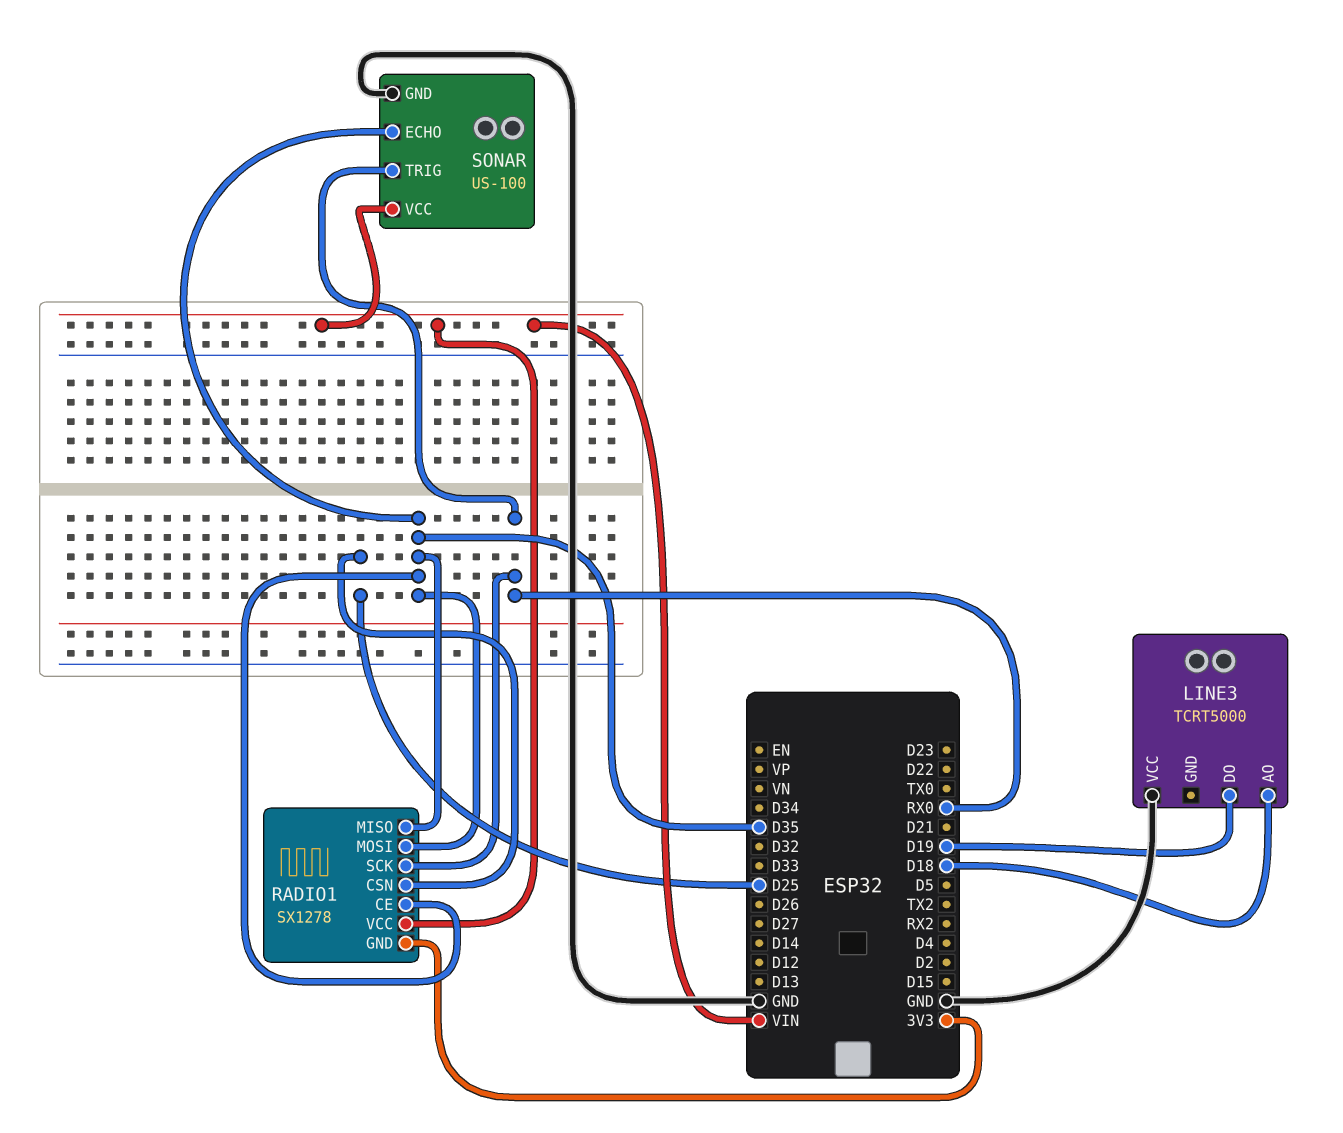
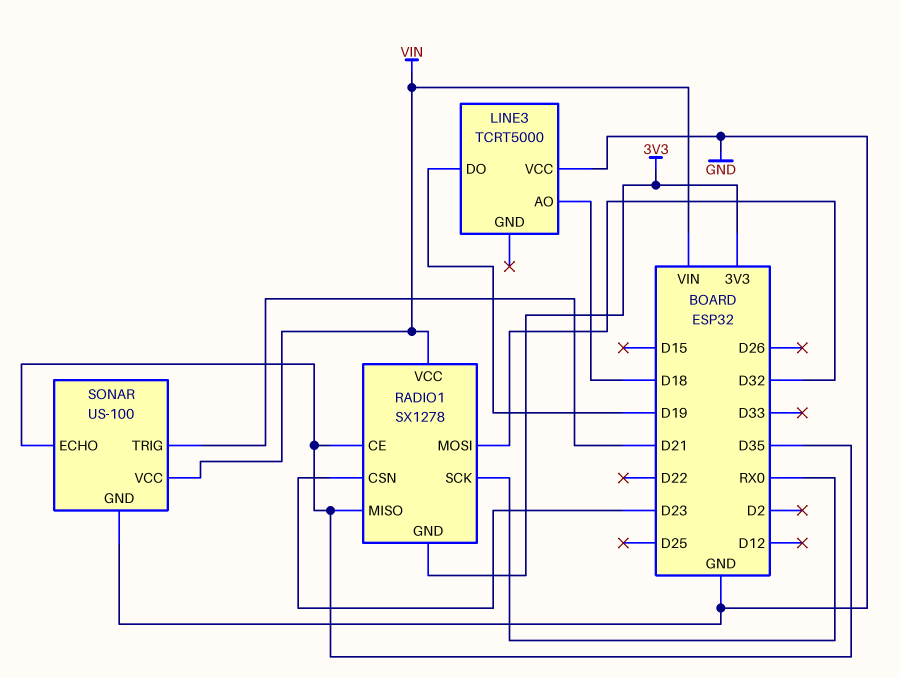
RADIO1 pin CSN: D25 -> D23
RADIO1 pin MOSI: D35 -> D32
SONAR pin TRIG: RX0 -> D21

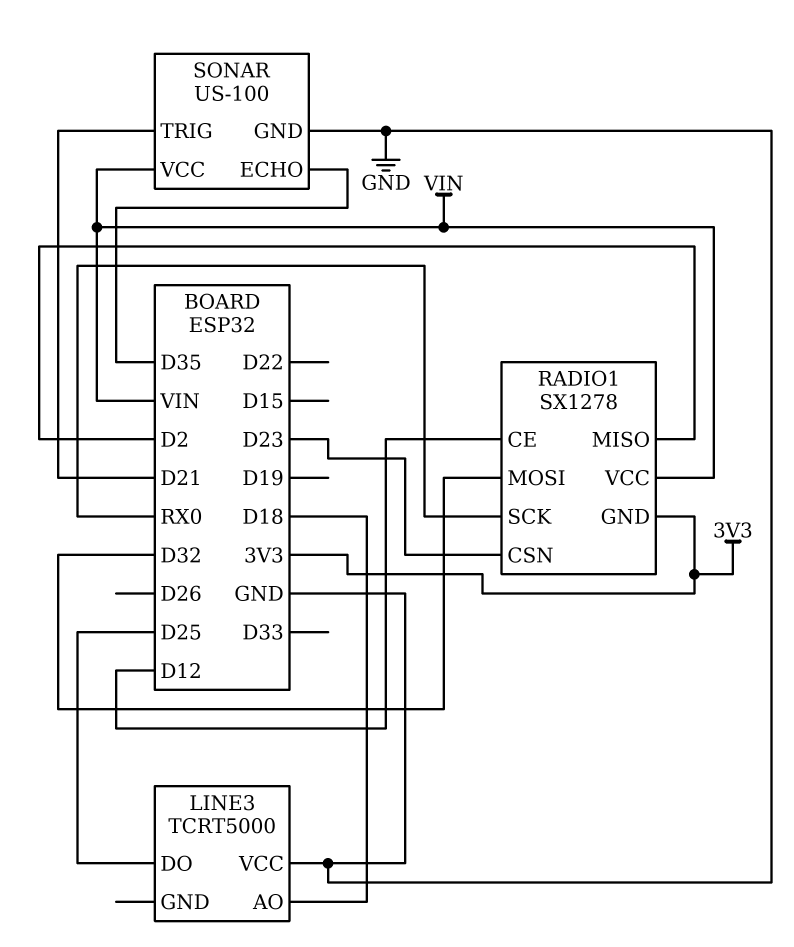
LINE3 pin DO: D19 -> D25
RADIO1 pin CE: D35 -> D12
RADIO1 pin MISO: D35 -> D2

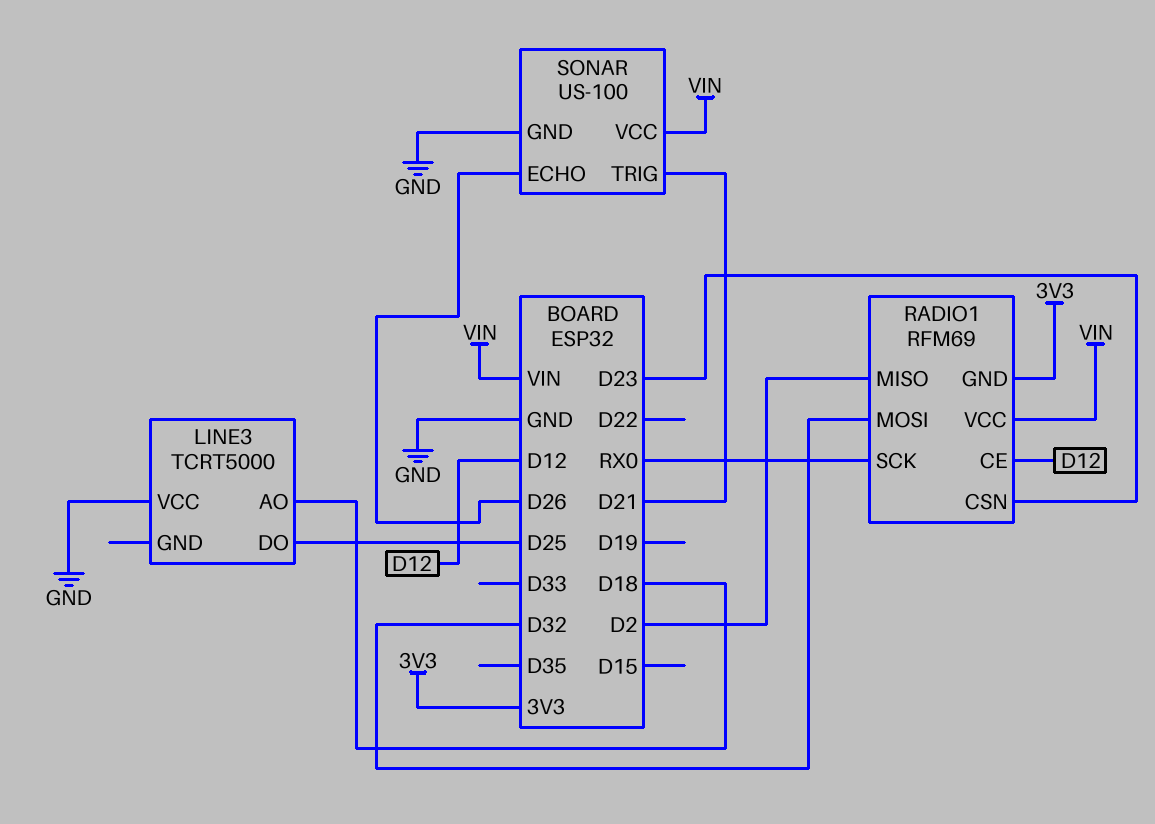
RADIO1: SX1278 -> RFM69
SONAR pin ECHO: D35 -> D26

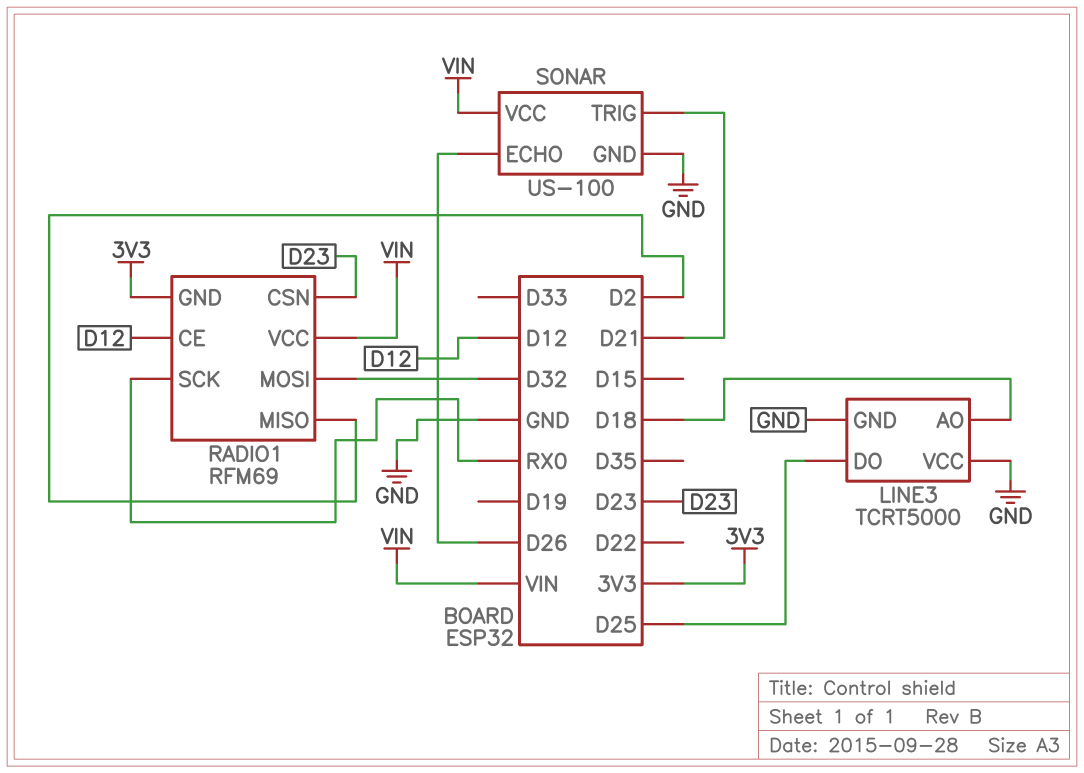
LINE3 pin GND: none -> GND

